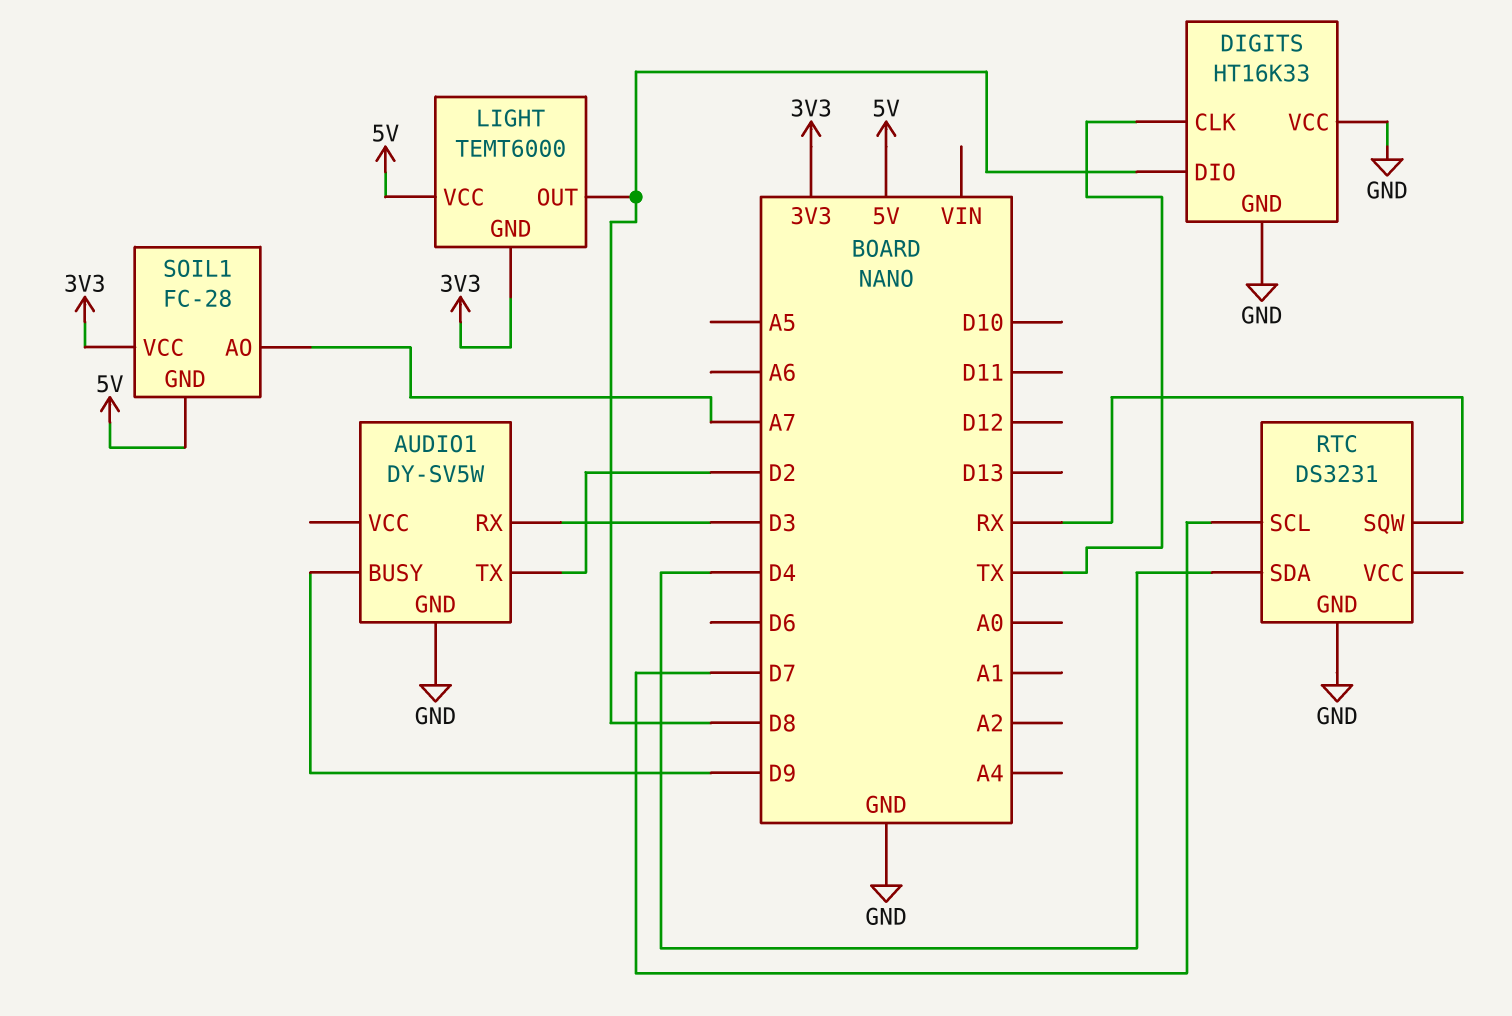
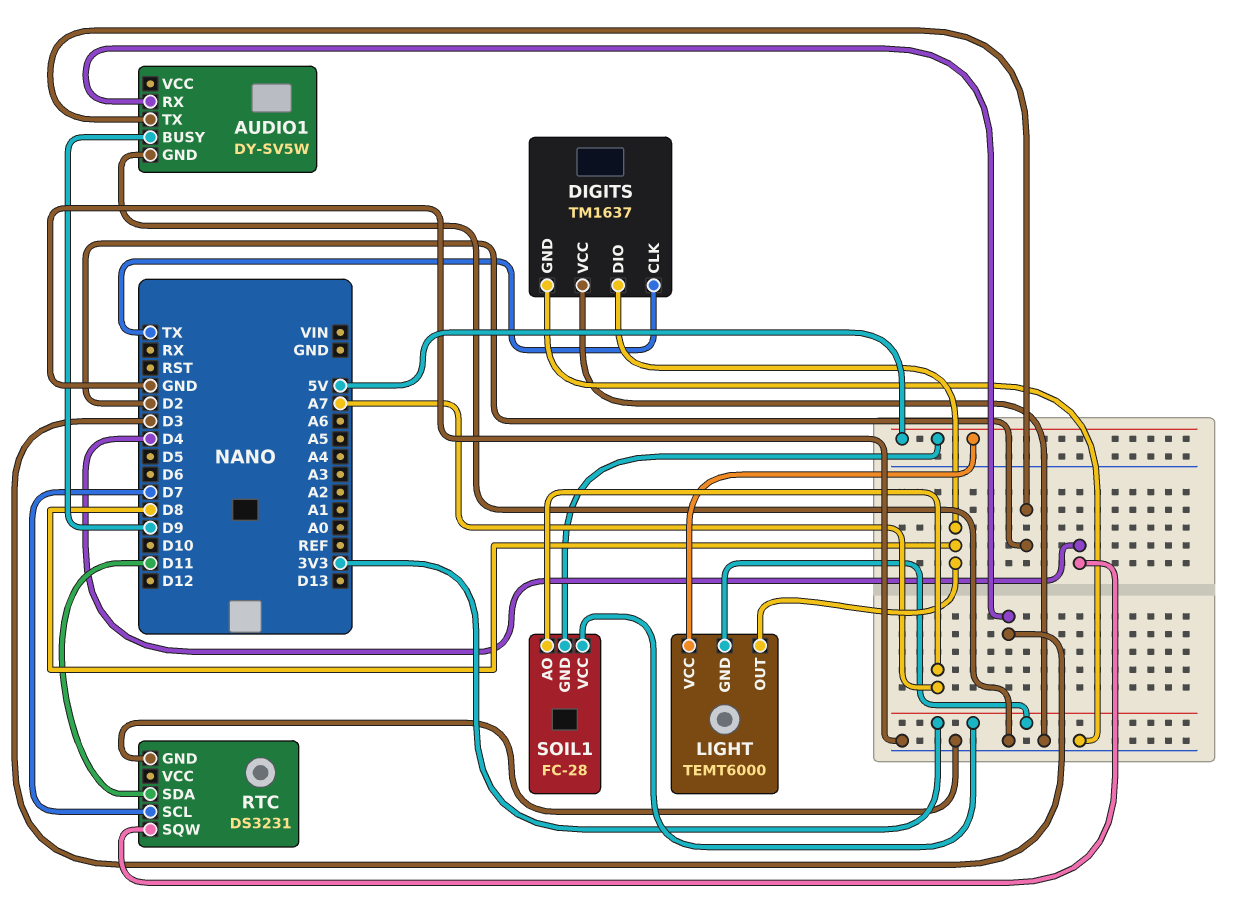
DIGITS: HT16K33 -> TM1637
RTC pin SDA: D4 -> D11
RTC pin SQW: RX -> D4

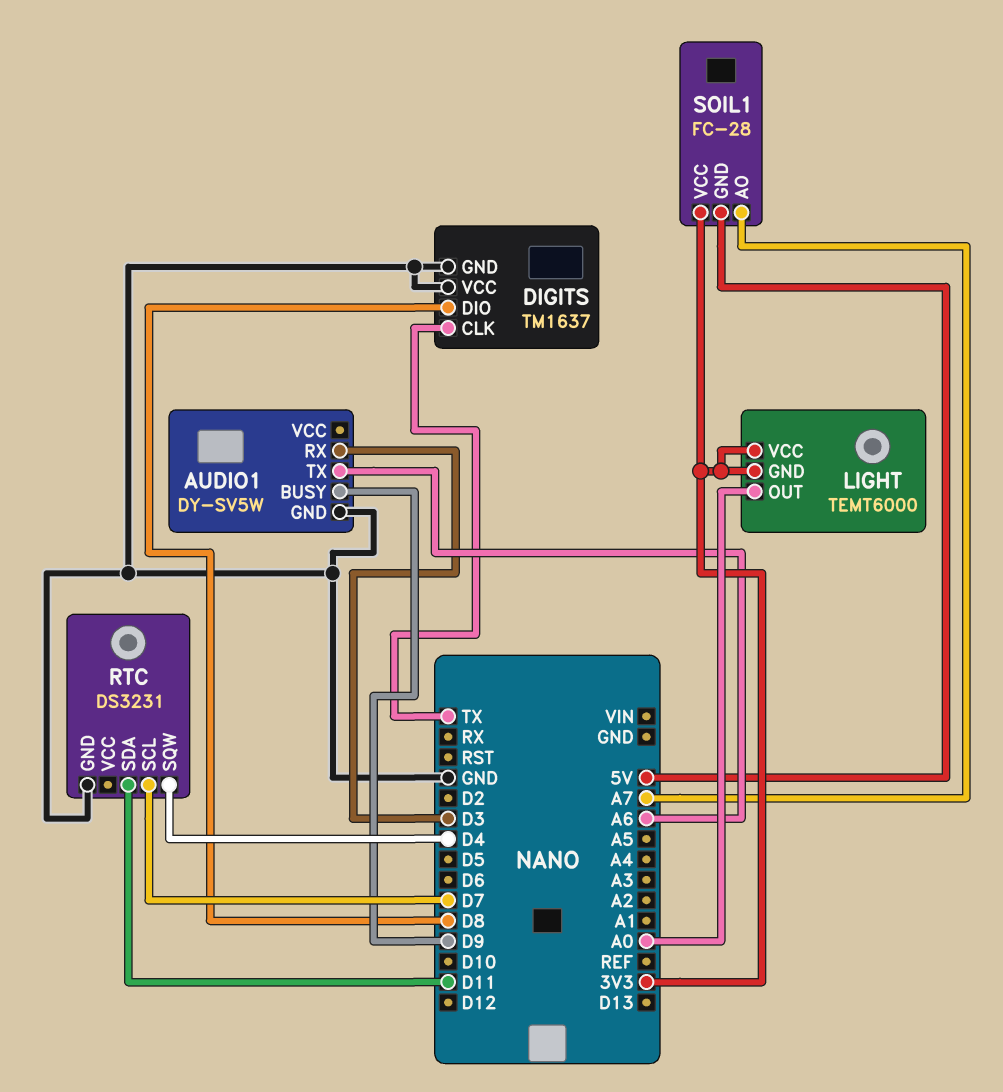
AUDIO1 pin TX: D2 -> A6
LIGHT pin OUT: D8 -> A0
LIGHT pin VCC: 5V -> 3V3

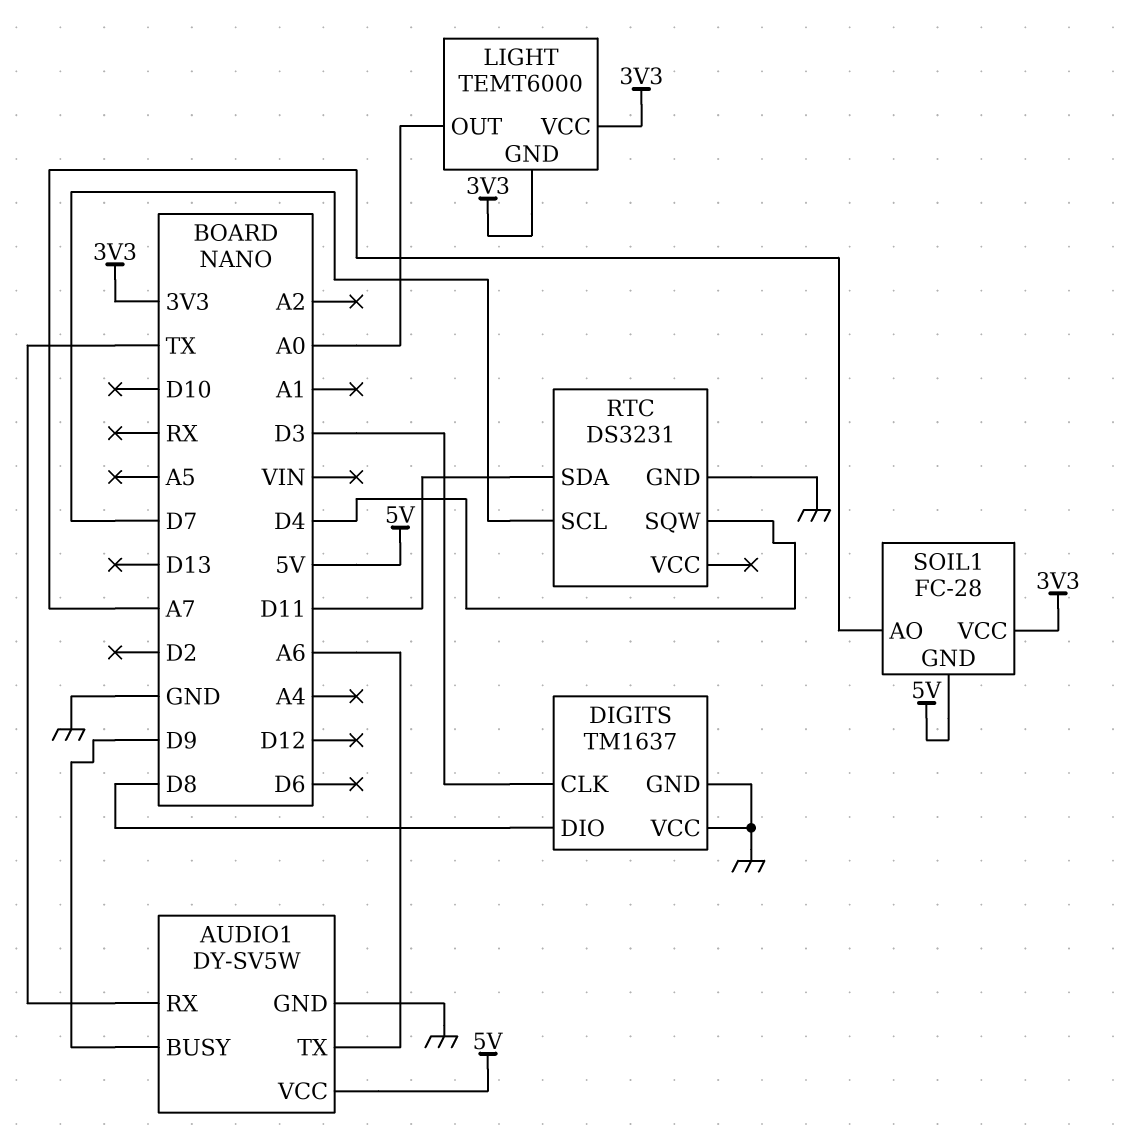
AUDIO1 pin RX: D3 -> TX
AUDIO1 pin VCC: none -> 5V
DIGITS pin CLK: TX -> D3

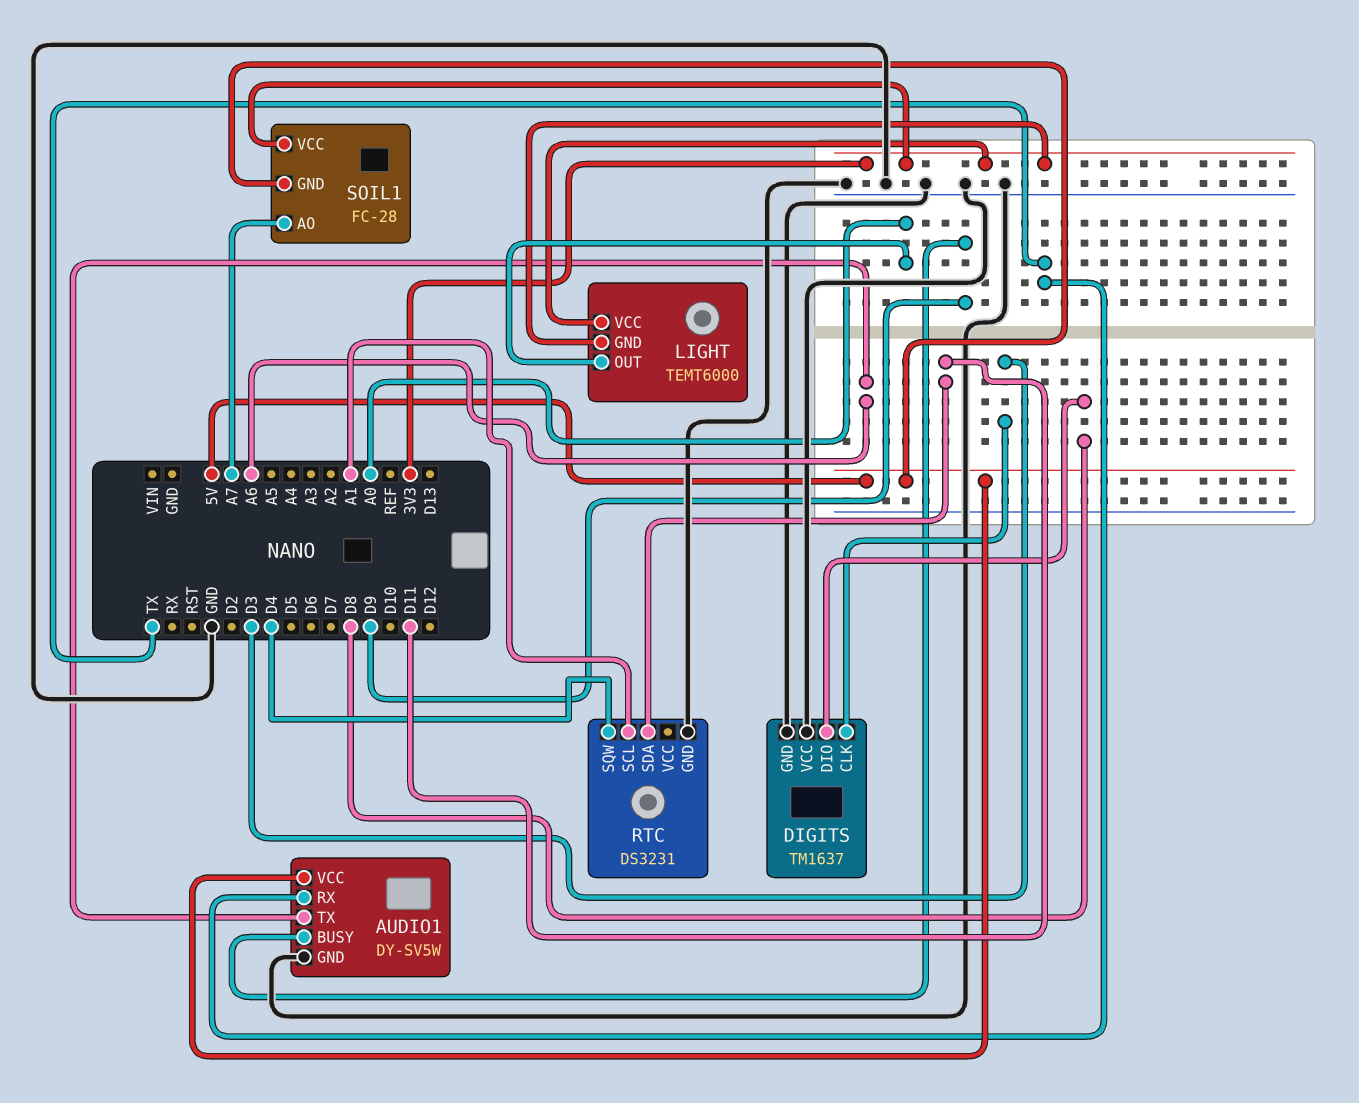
RTC pin SCL: D7 -> A1

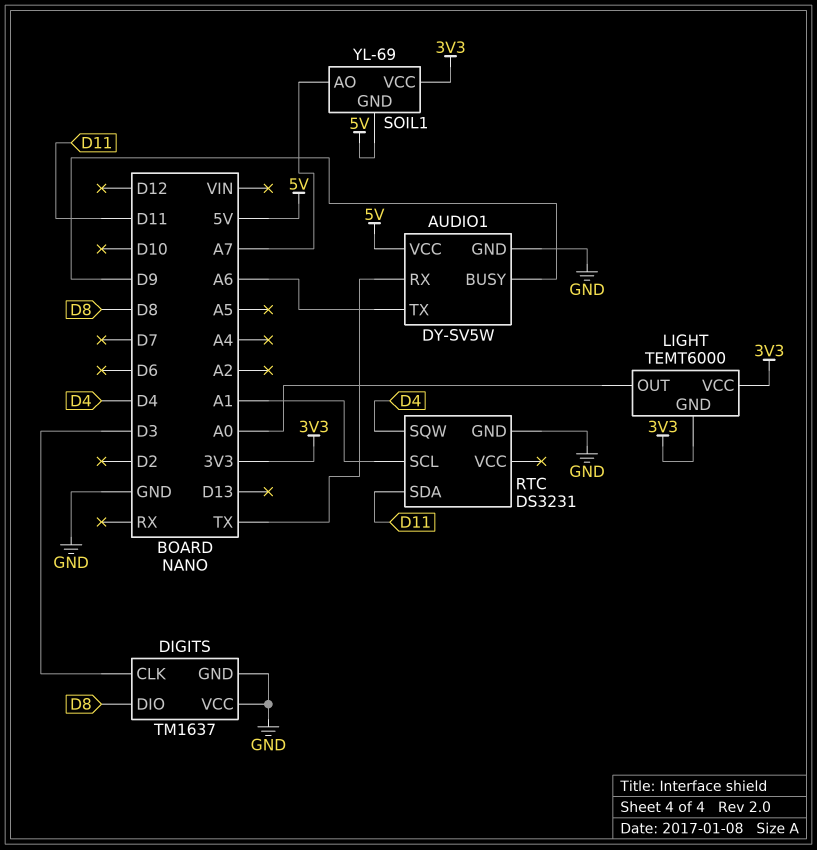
SOIL1: FC-28 -> YL-69

